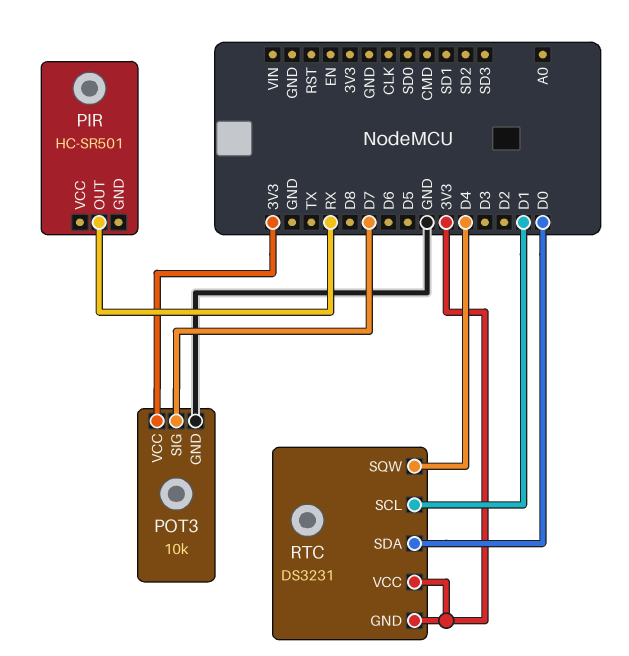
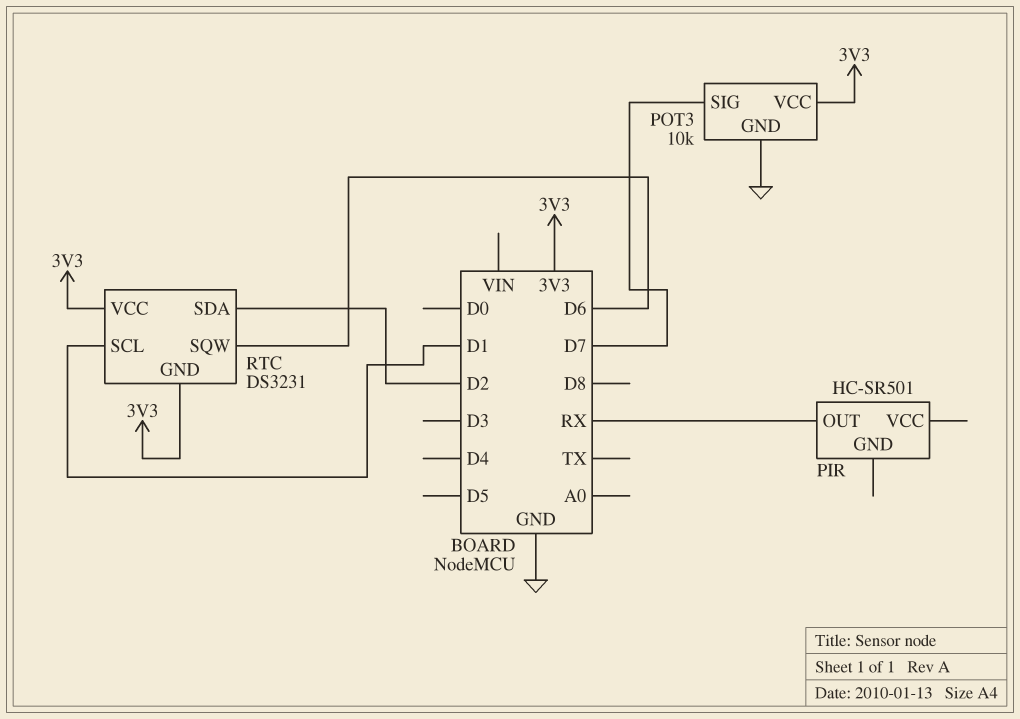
RTC pin SDA: D0 -> D2
RTC pin SQW: D4 -> D6

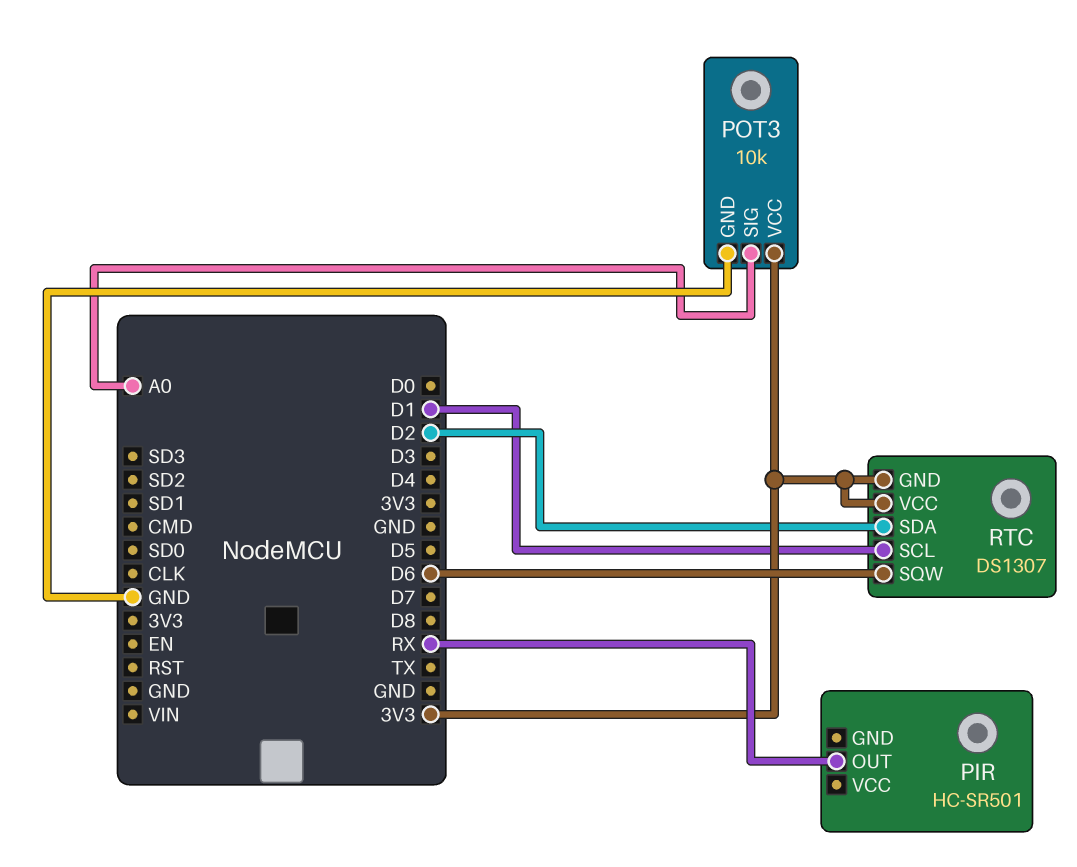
POT3 pin SIG: D7 -> A0
RTC: DS3231 -> DS1307

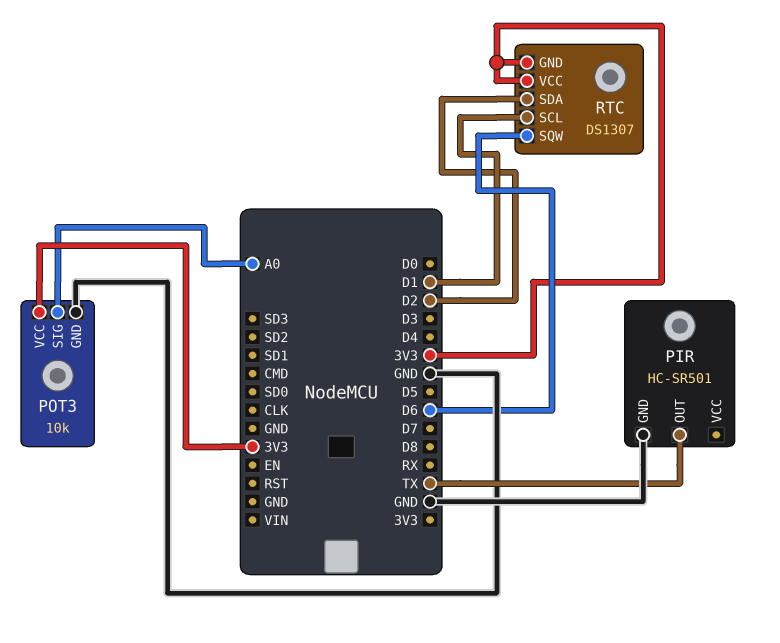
PIR pin GND: none -> GND
PIR pin OUT: RX -> TX

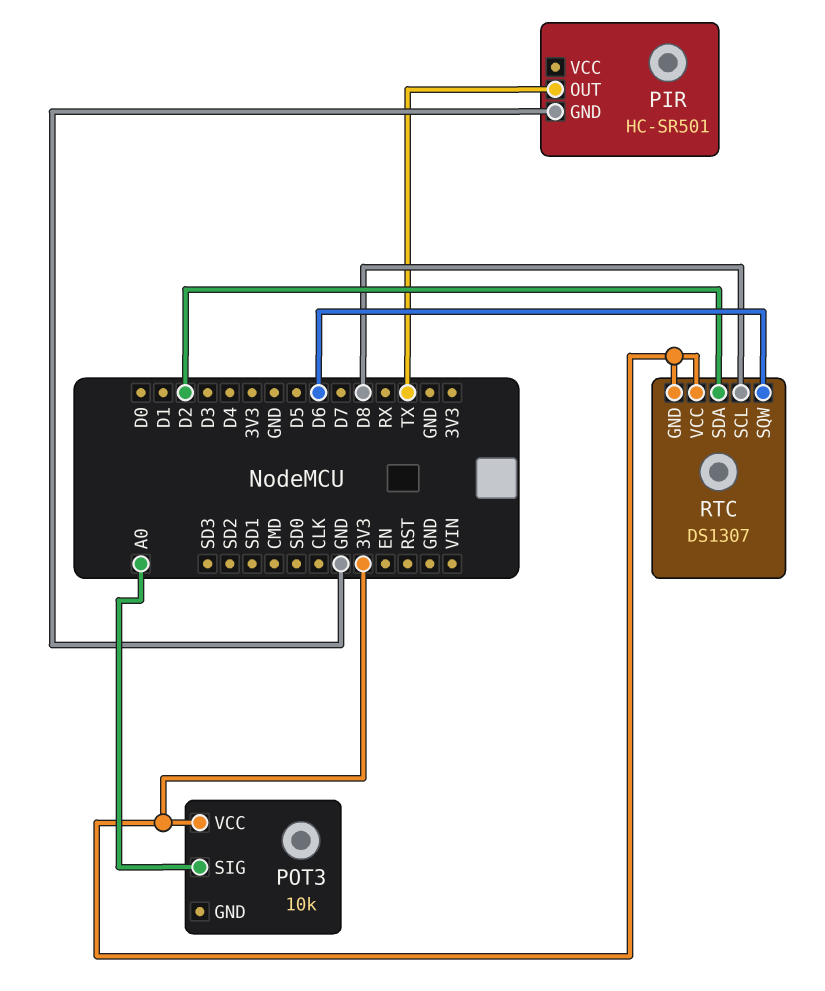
POT3 pin GND: GND -> none
RTC pin SCL: D1 -> D8

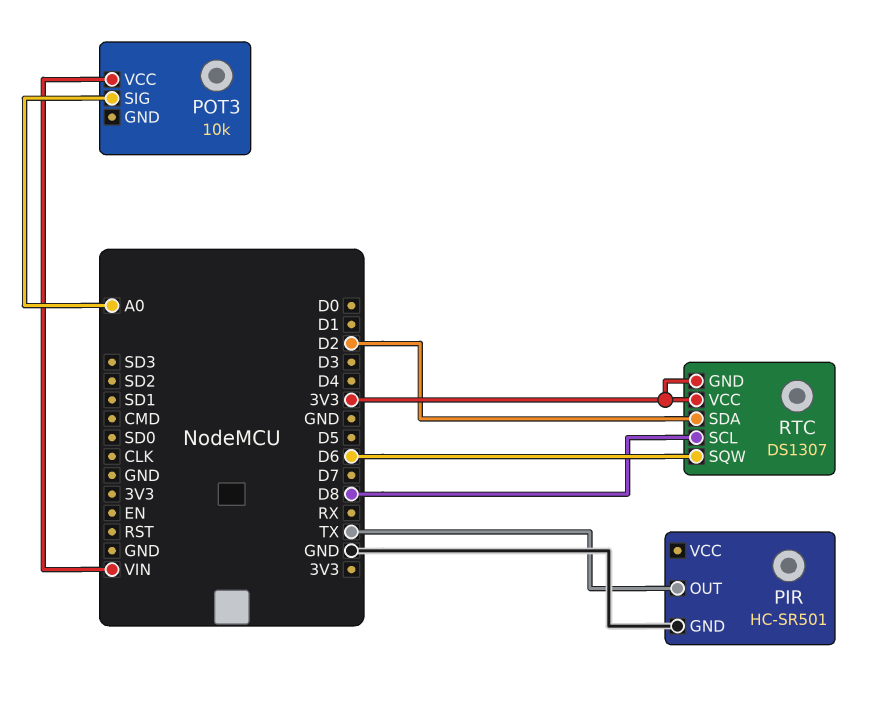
POT3 pin VCC: 3V3 -> VIN

